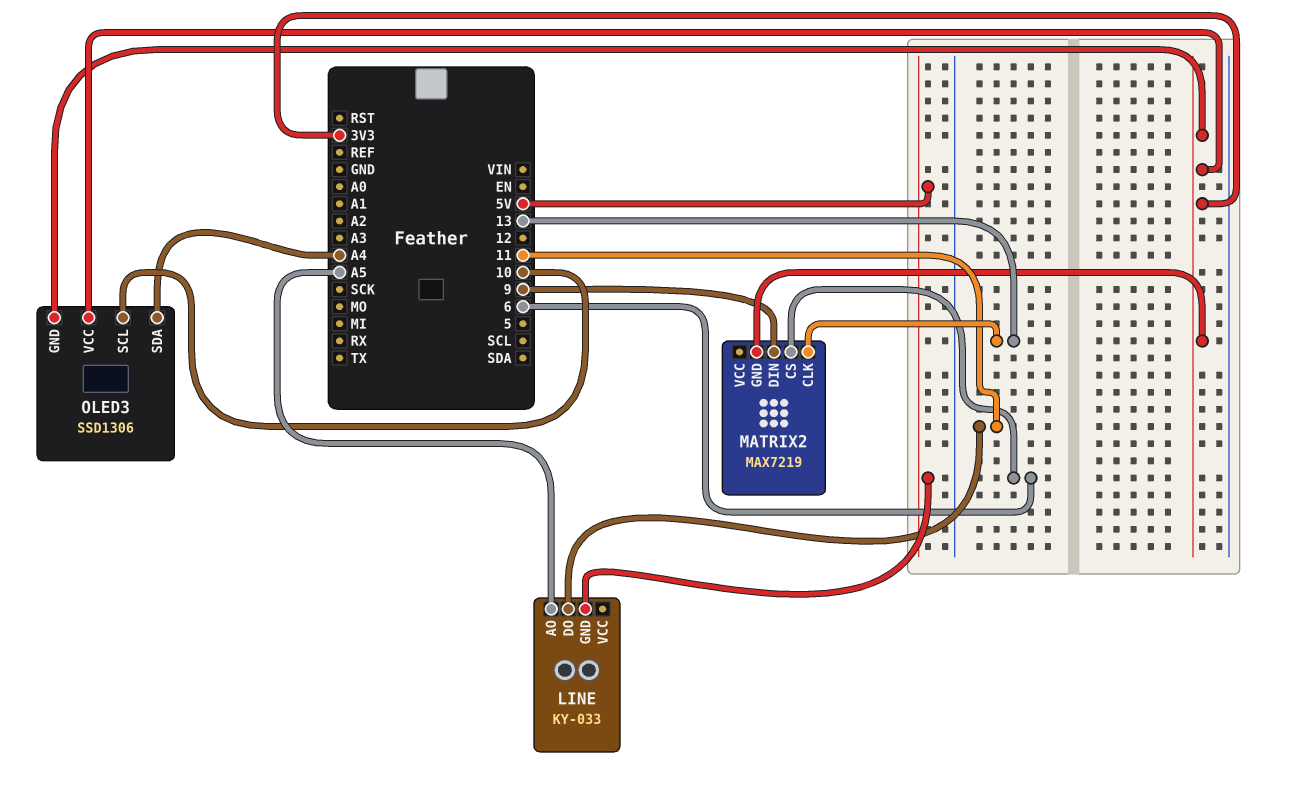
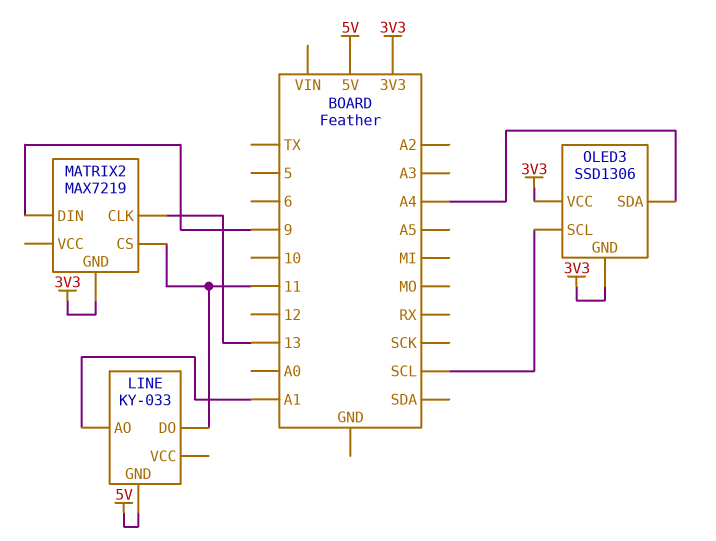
LINE pin AO: A5 -> A1
MATRIX2 pin CS: 6 -> 11
OLED3 pin SCL: 10 -> SCL

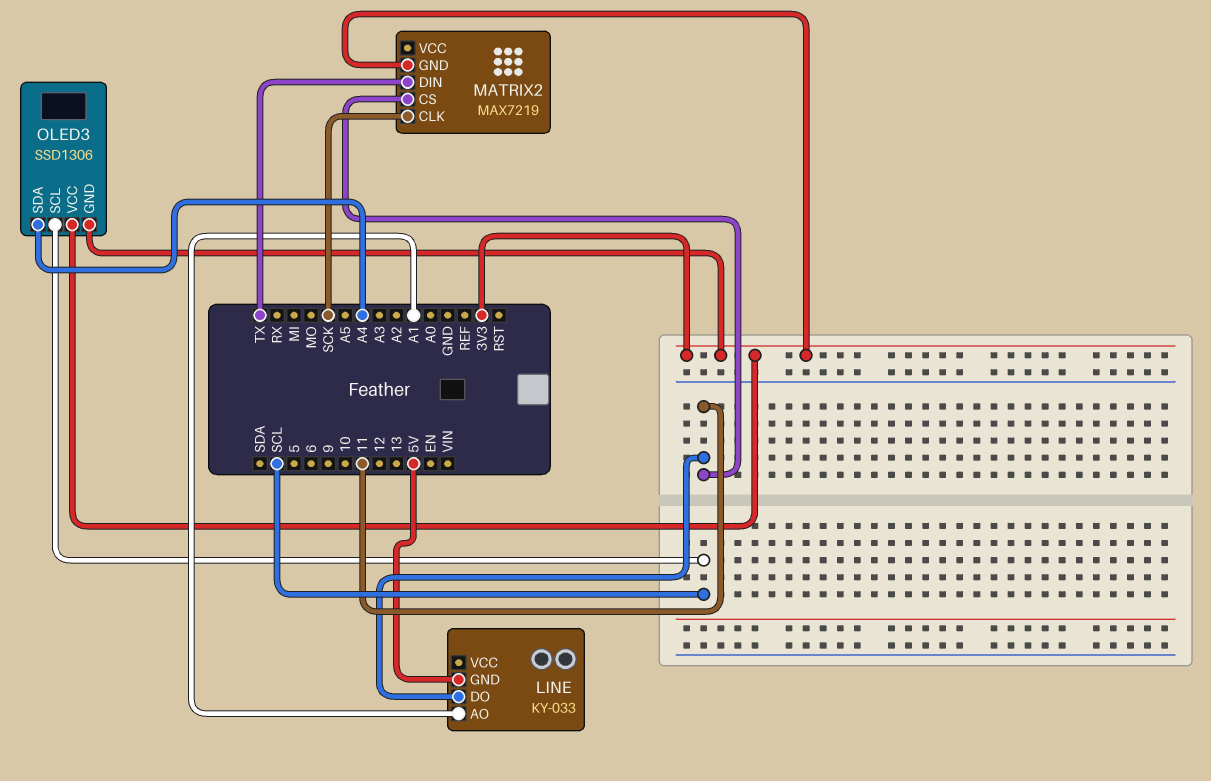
MATRIX2 pin CLK: 13 -> SCK
MATRIX2 pin DIN: 9 -> TX

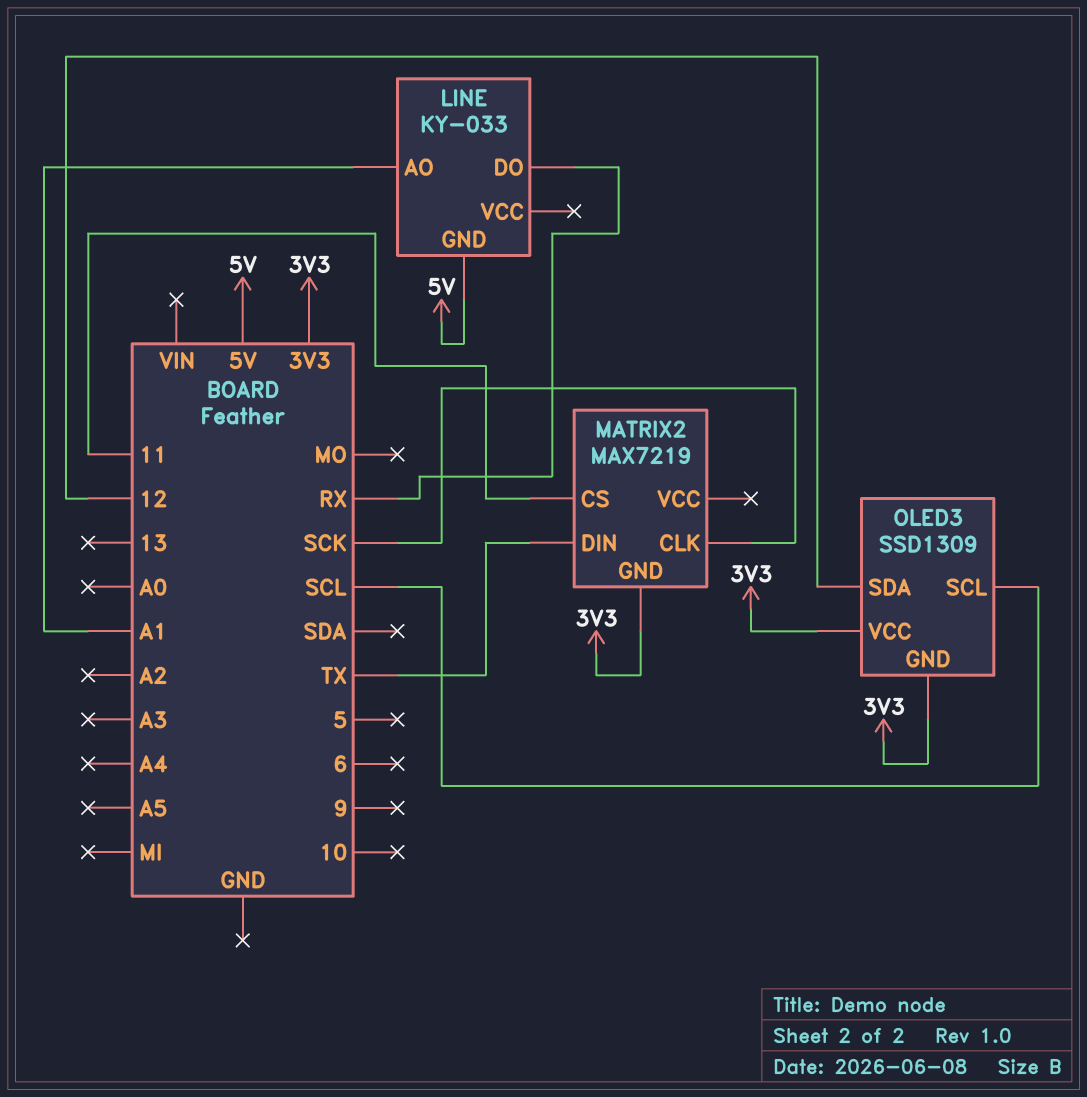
LINE pin DO: 11 -> RX
OLED3: SSD1306 -> SSD1309
OLED3 pin SDA: A4 -> 12

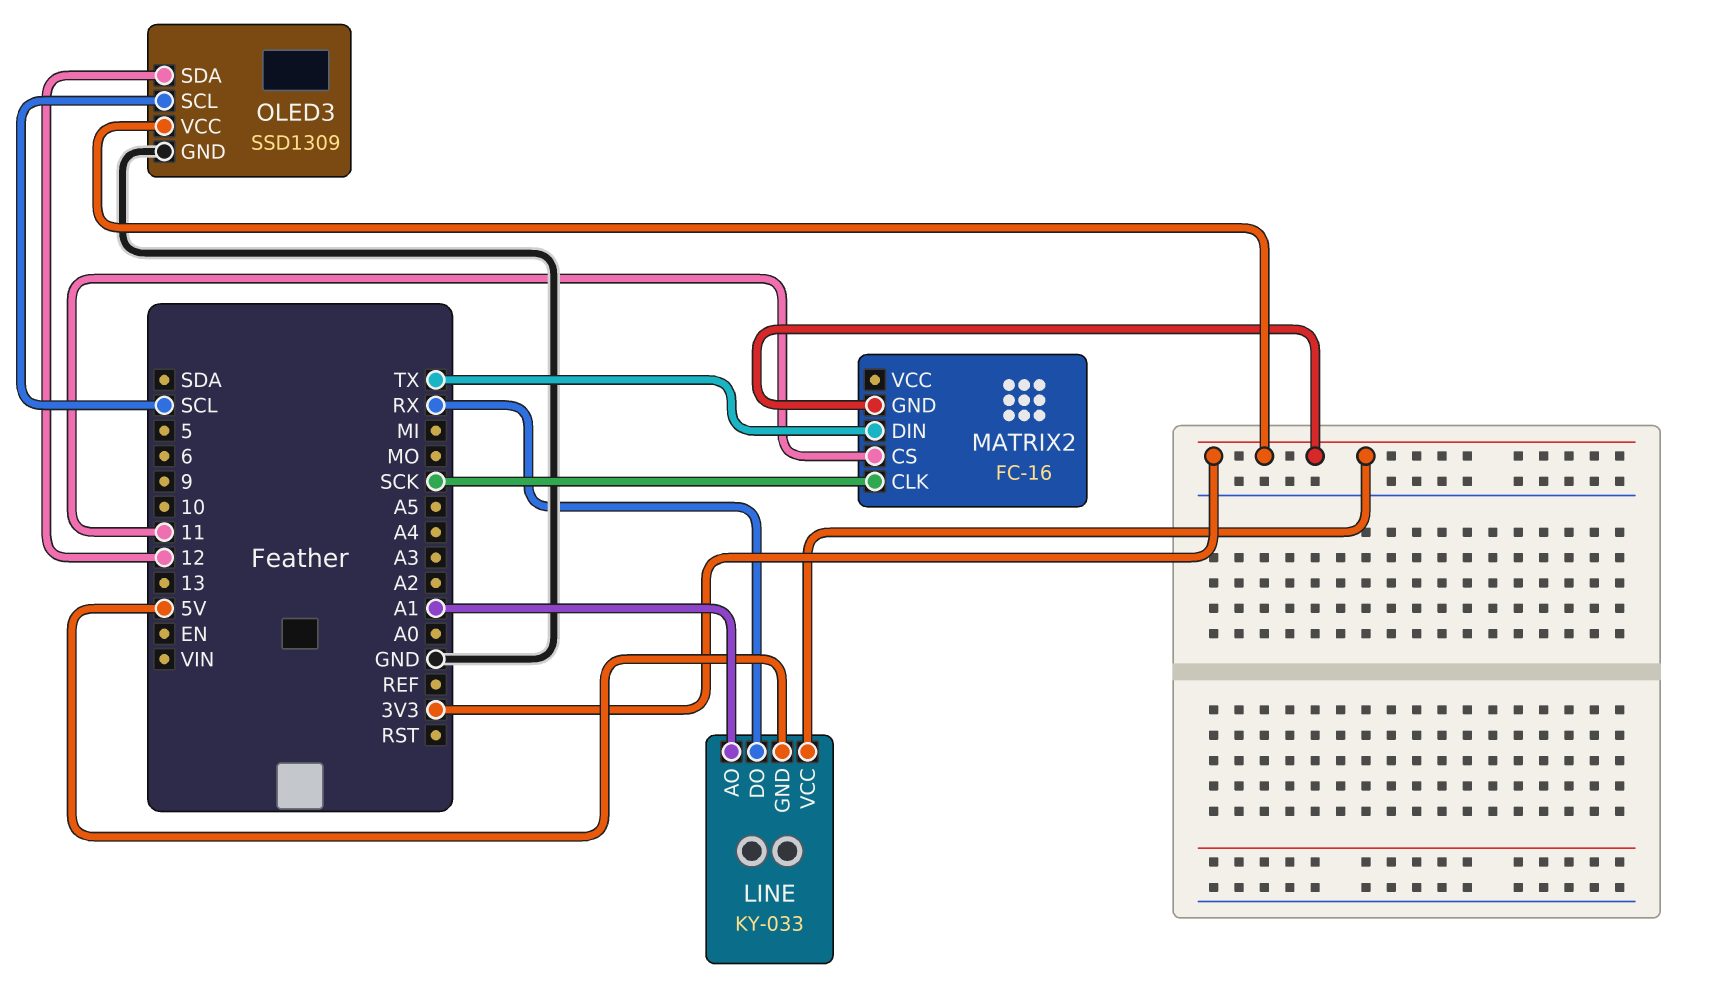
LINE pin VCC: none -> 3V3
MATRIX2: MAX7219 -> FC-16
OLED3 pin GND: 3V3 -> GND

